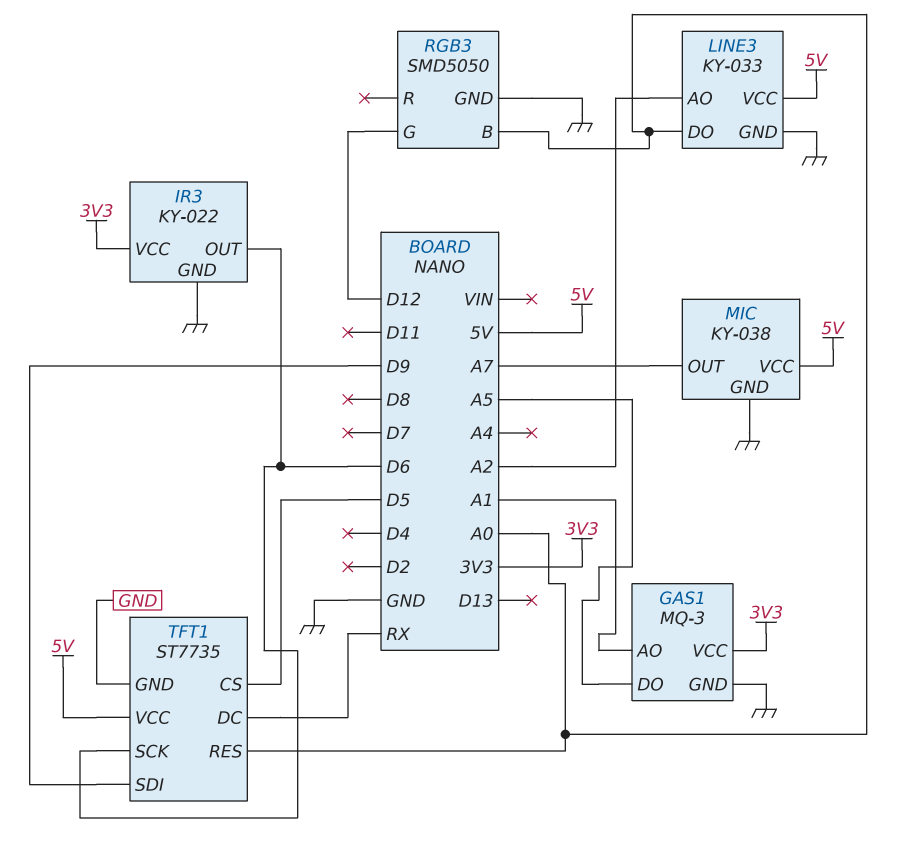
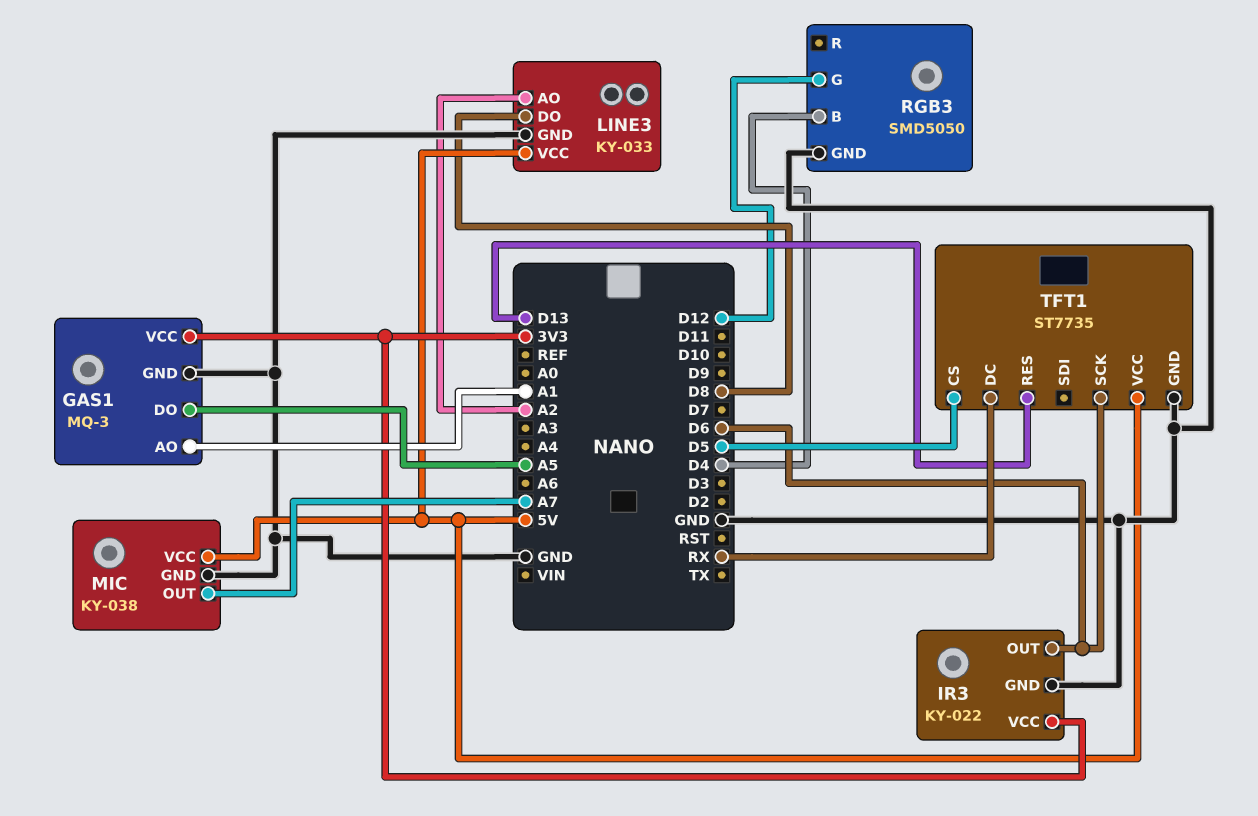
LINE3 pin DO: A0 -> D8
RGB3 pin B: A0 -> D4
TFT1 pin RES: A0 -> D13
TFT1 pin SDI: D9 -> none

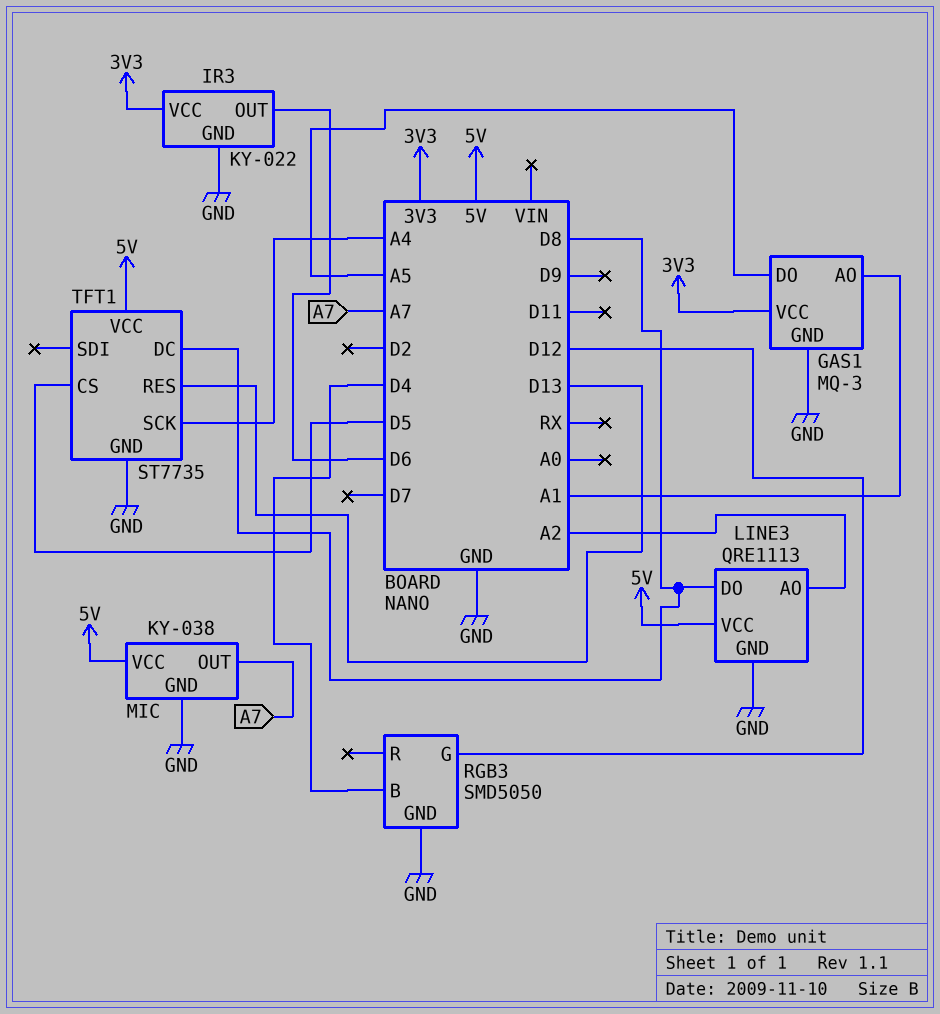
LINE3: KY-033 -> QRE1113
TFT1 pin DC: RX -> D8
TFT1 pin SCK: D6 -> A4

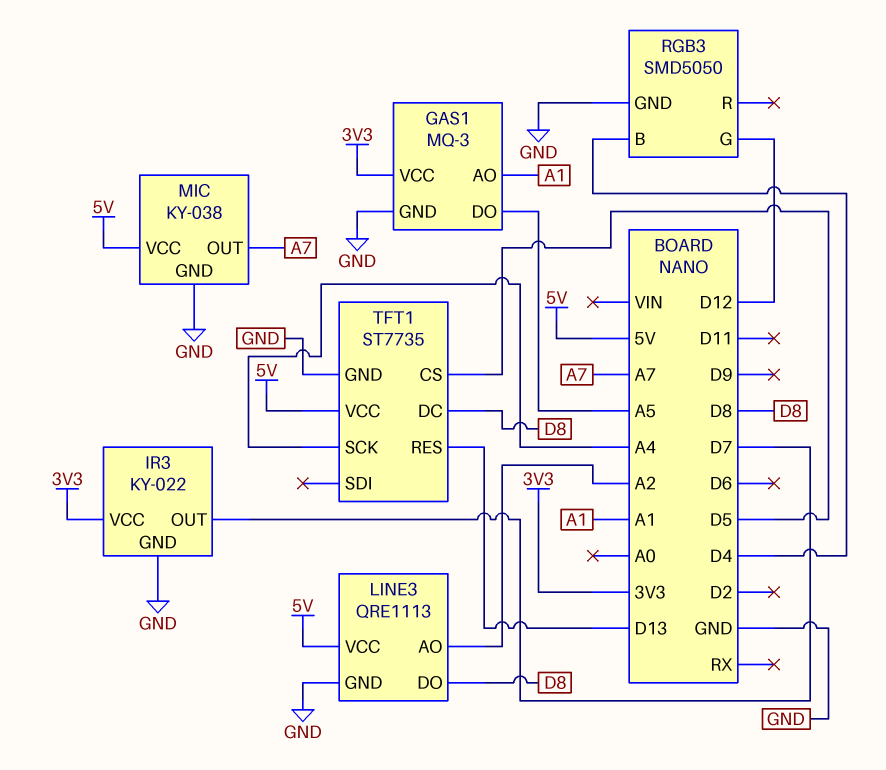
IR3 pin OUT: D6 -> D7

